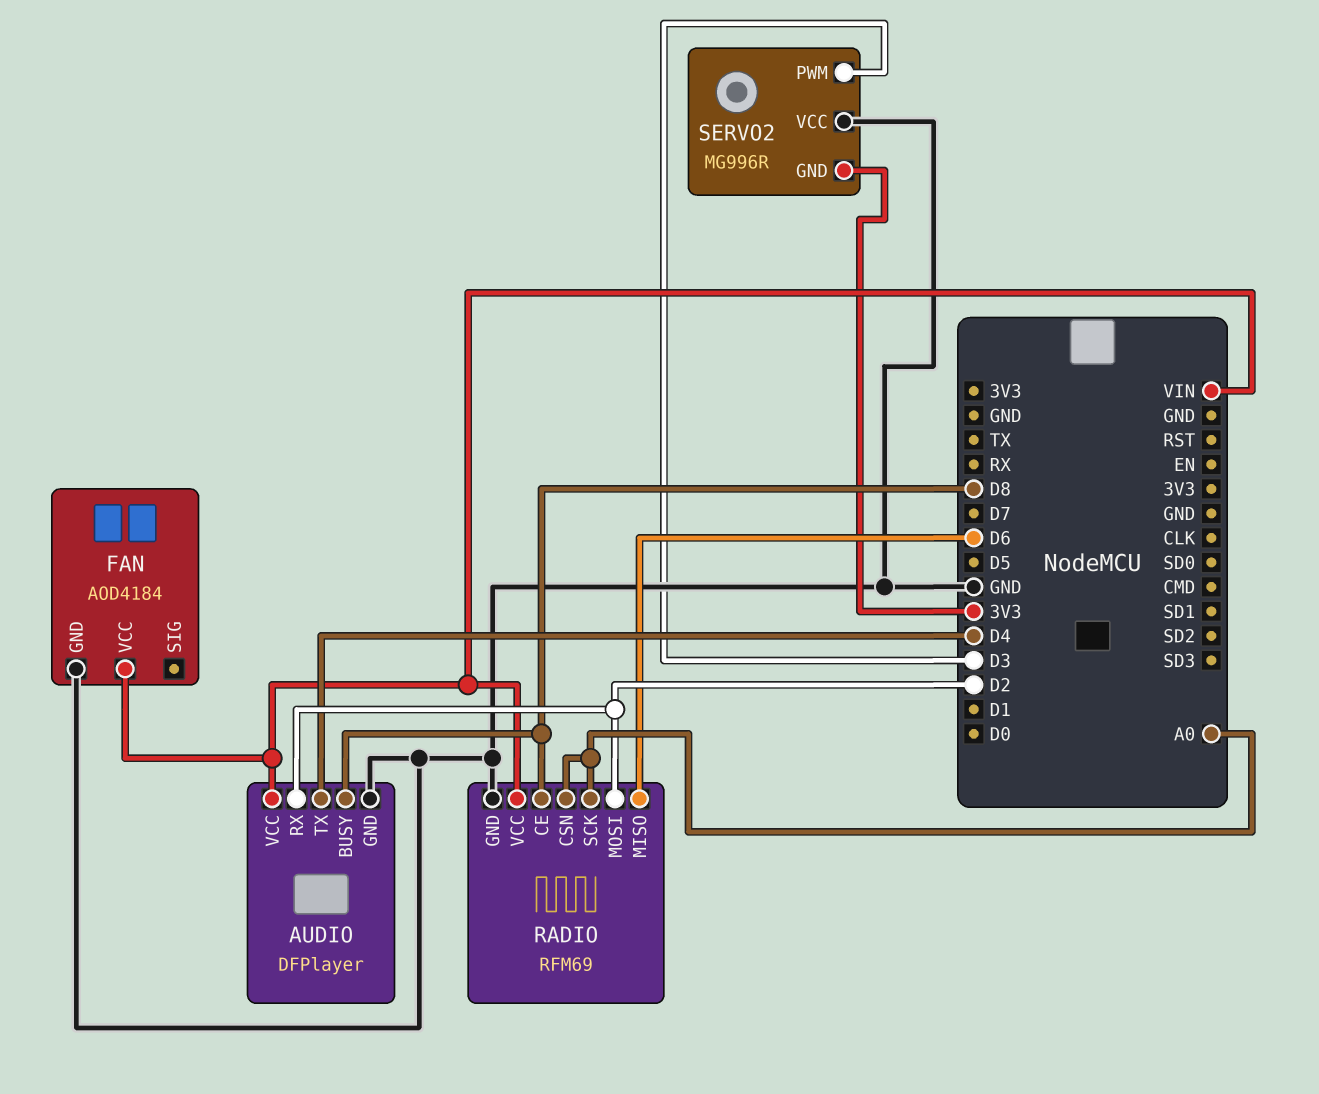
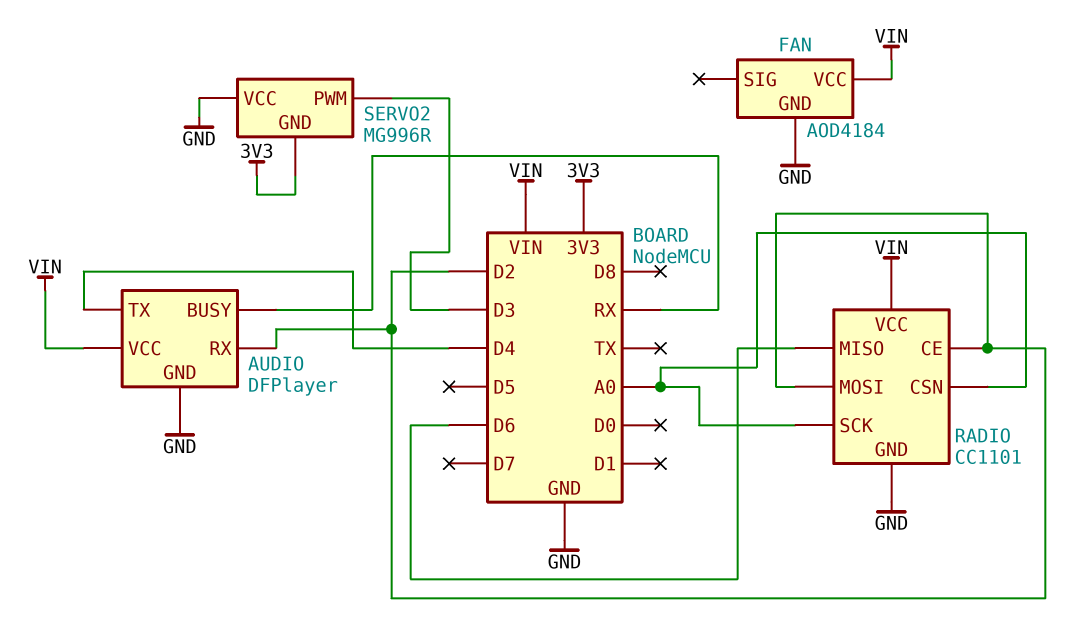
AUDIO pin BUSY: D8 -> RX
RADIO: RFM69 -> CC1101
RADIO pin CE: D8 -> D2

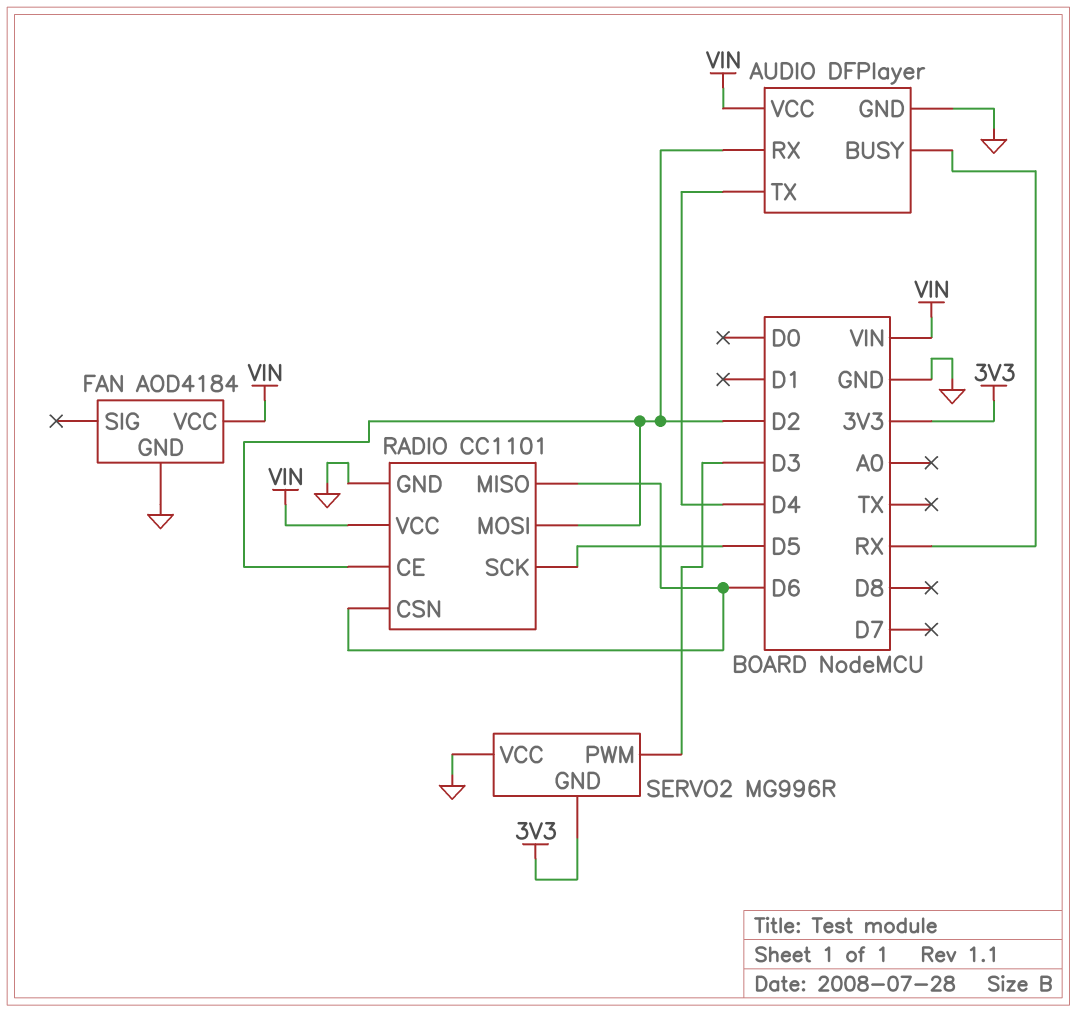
RADIO pin CSN: A0 -> D6
RADIO pin SCK: A0 -> D5

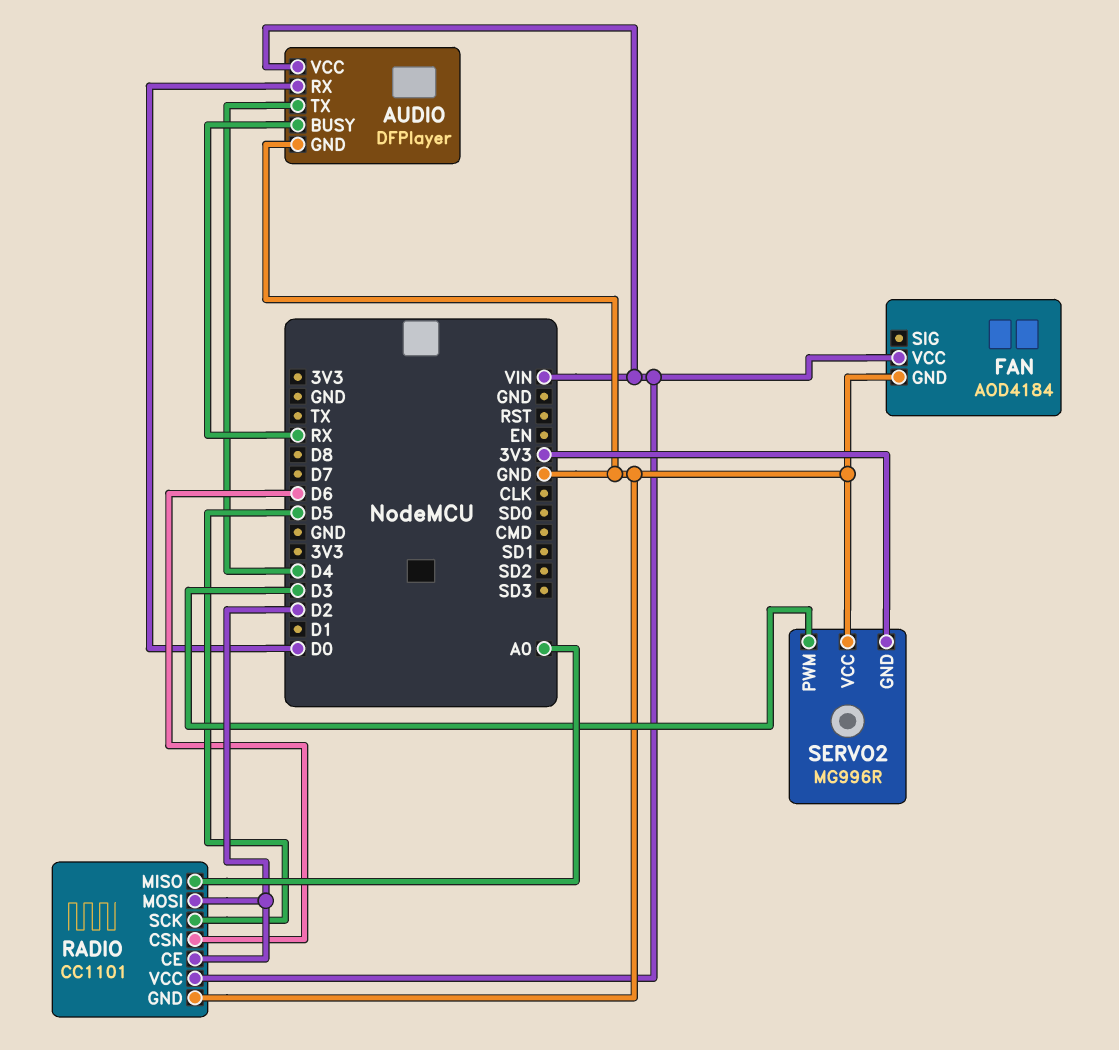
AUDIO pin RX: D2 -> D0
RADIO pin MISO: D6 -> A0

